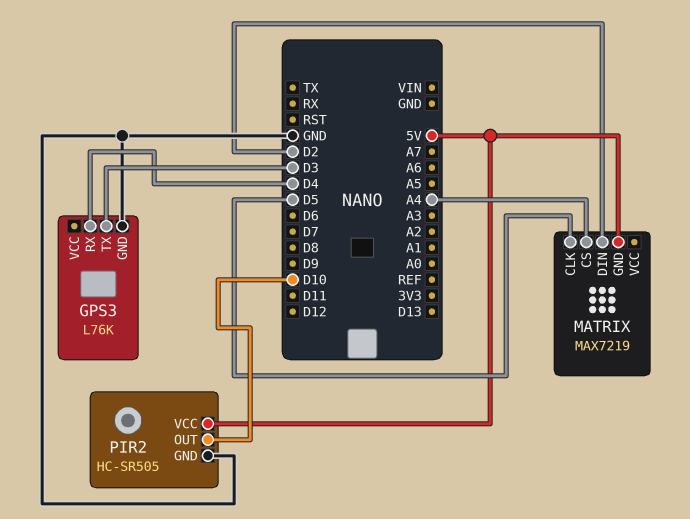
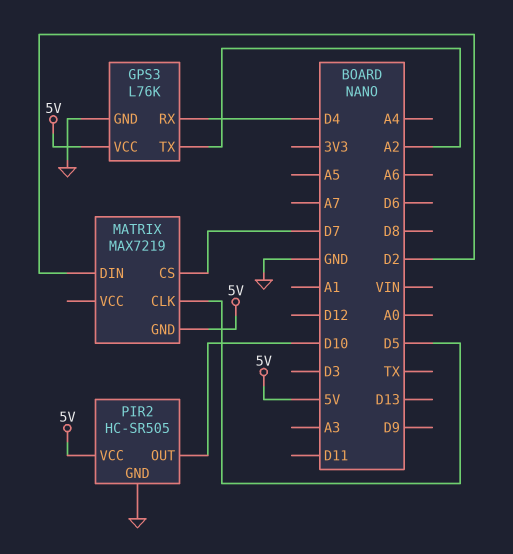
GPS3 pin TX: D3 -> A2
GPS3 pin VCC: none -> 5V
MATRIX pin CS: A4 -> D7

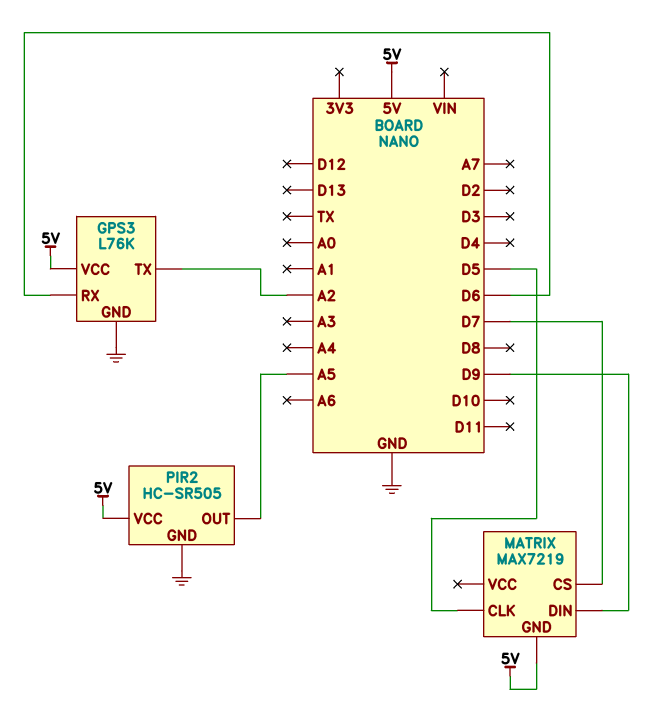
GPS3 pin RX: D4 -> D6
MATRIX pin DIN: D2 -> D9
PIR2 pin OUT: D10 -> A5

